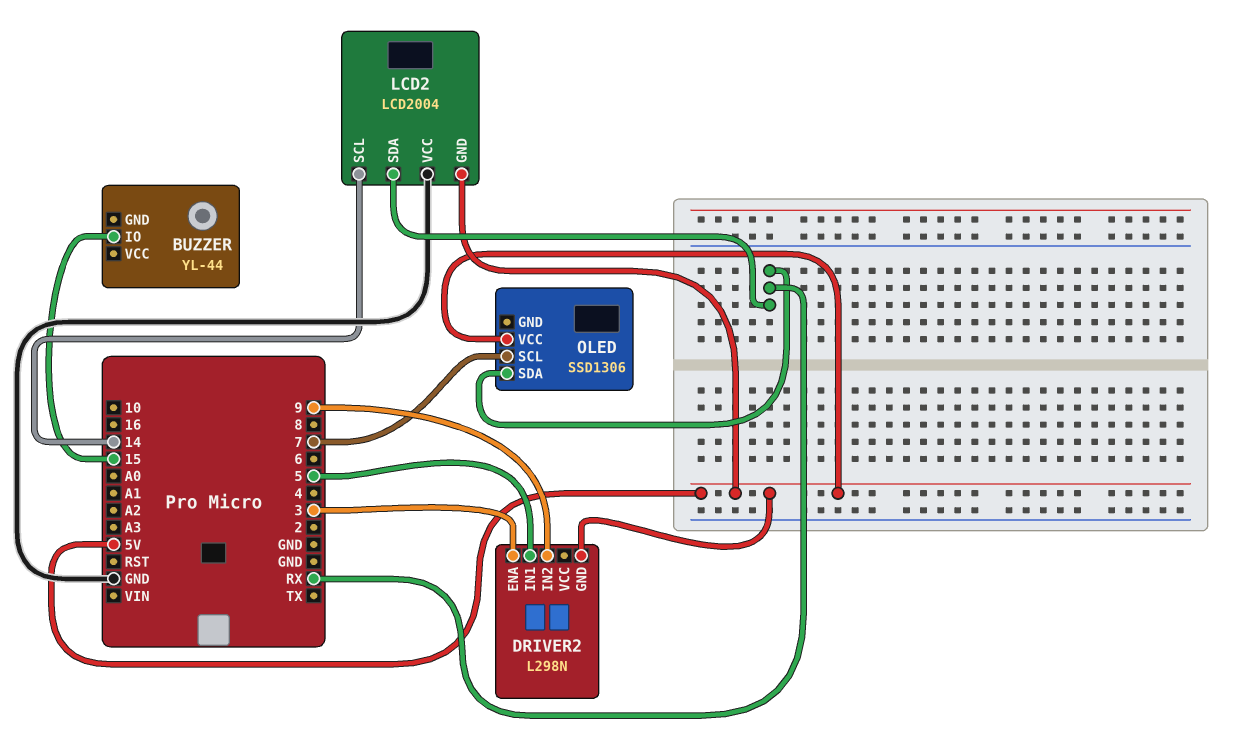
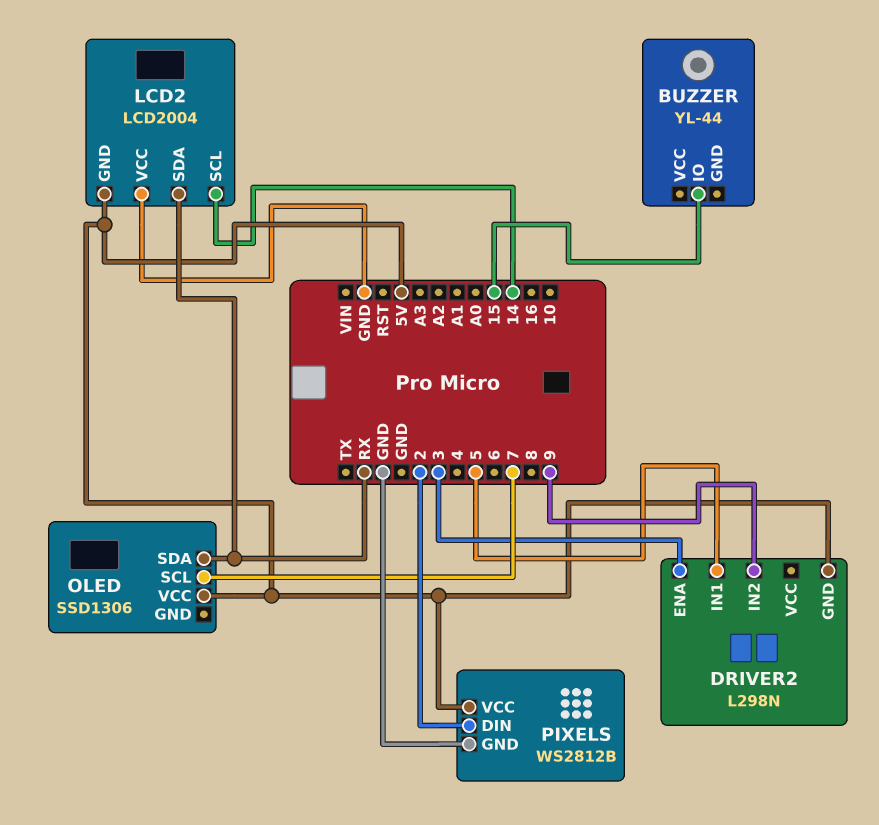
PIXELS: none -> WS2812B
PIXELS pin DIN: none -> 2
PIXELS pin GND: none -> GND
PIXELS pin VCC: none -> 5V

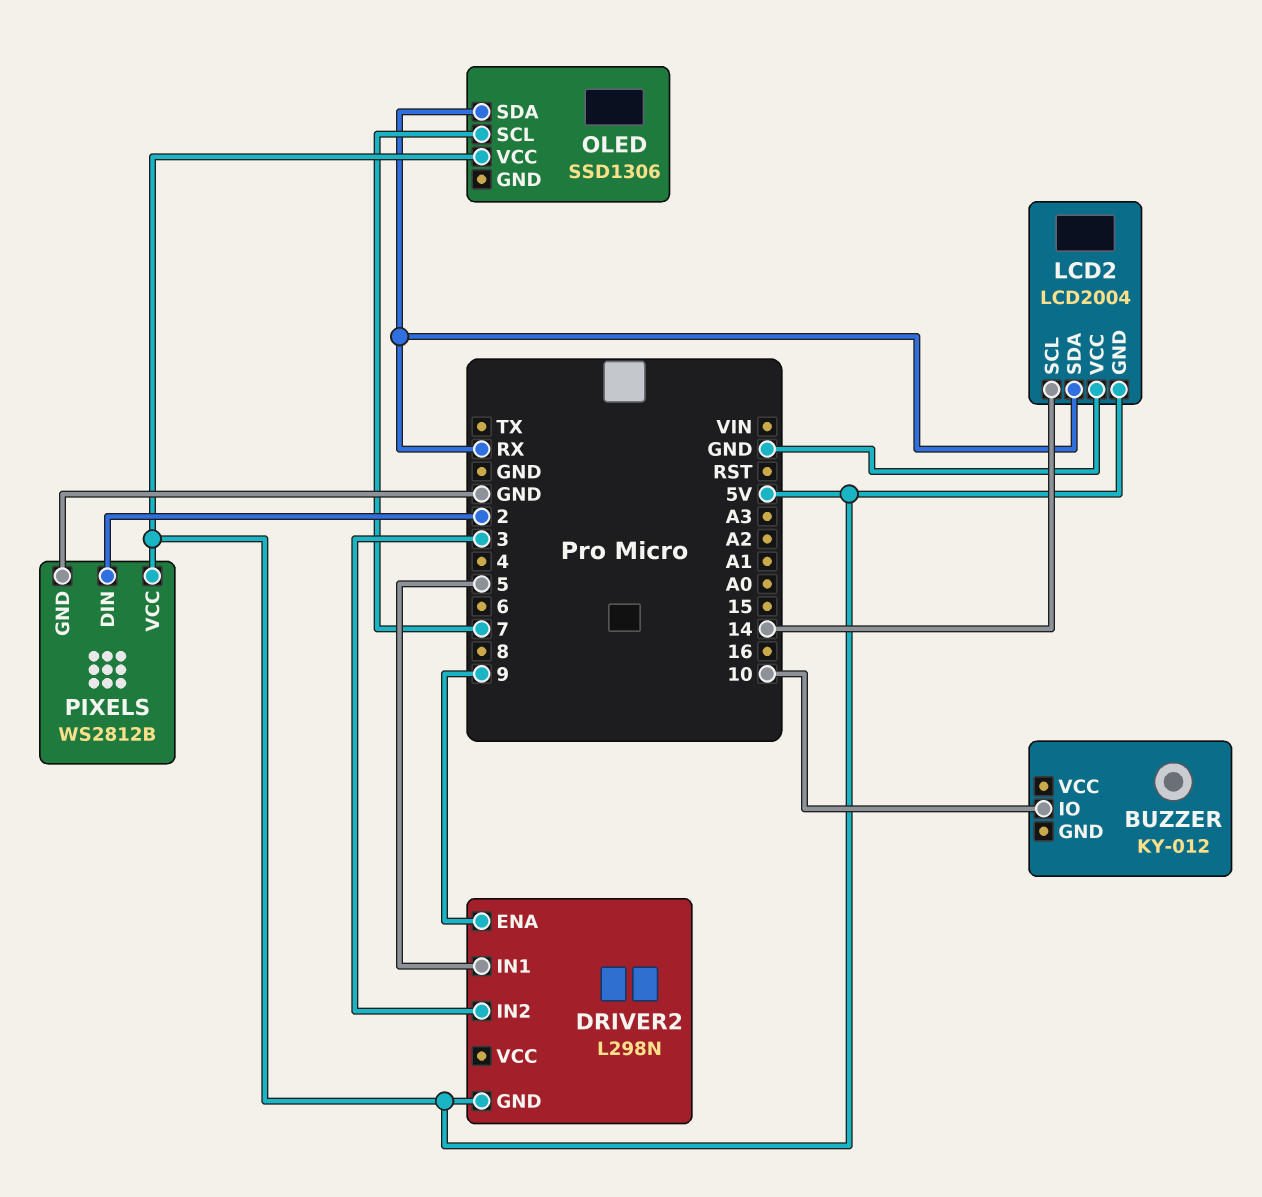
BUZZER: YL-44 -> KY-012
BUZZER pin IO: 15 -> 10
DRIVER2 pin ENA: 3 -> 9
DRIVER2 pin IN2: 9 -> 3

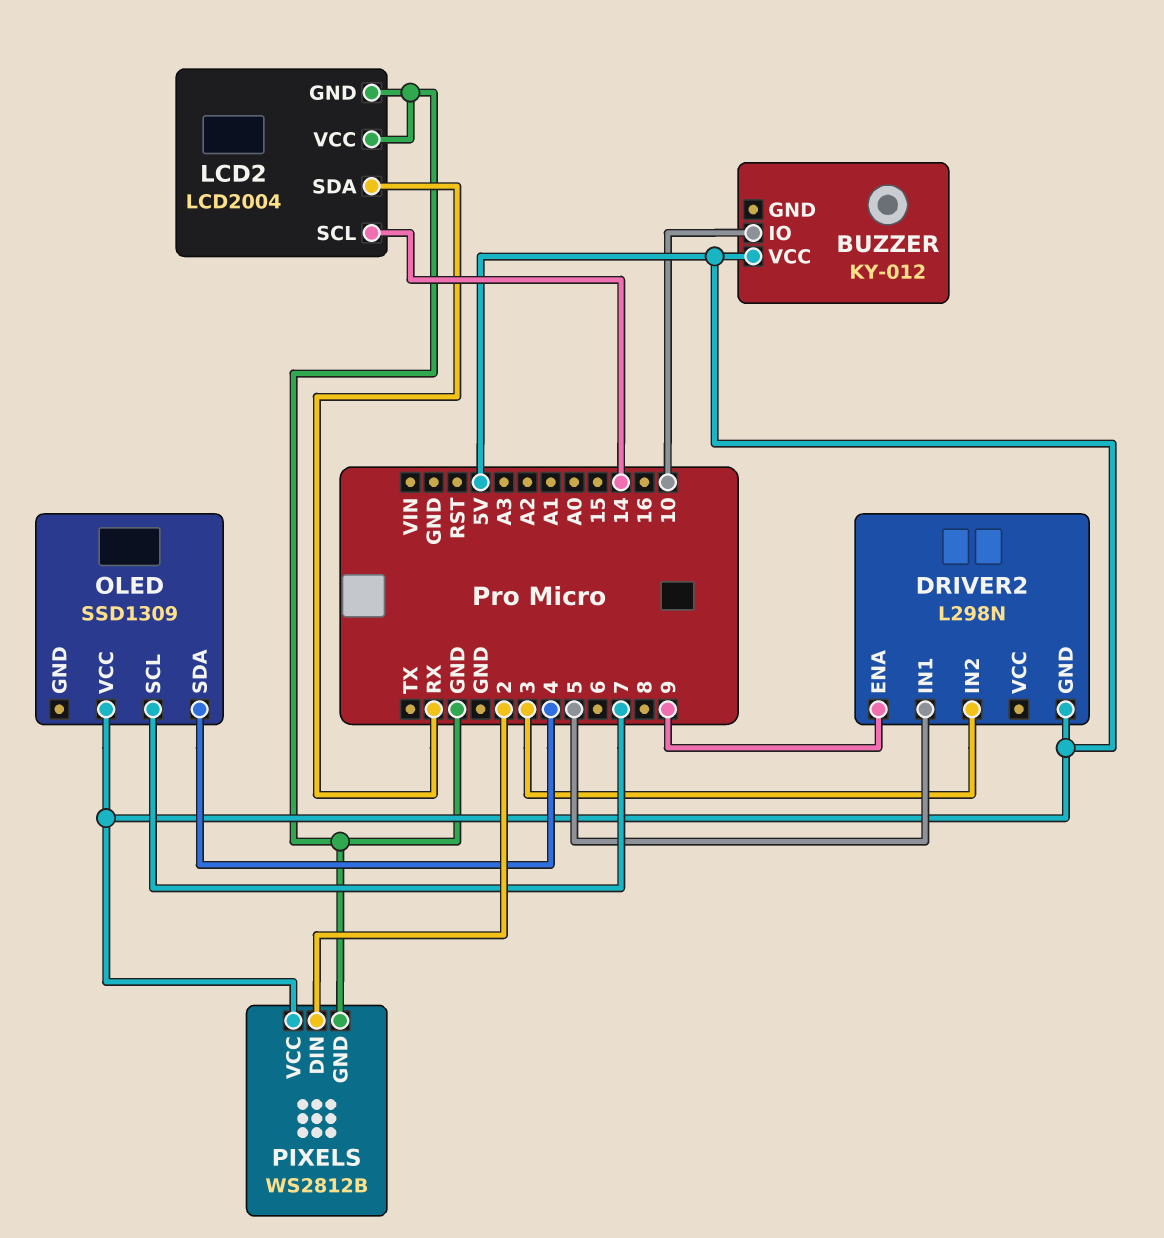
BUZZER pin VCC: none -> 5V
LCD2 pin GND: 5V -> GND
OLED: SSD1306 -> SSD1309
OLED pin SDA: RX -> 4

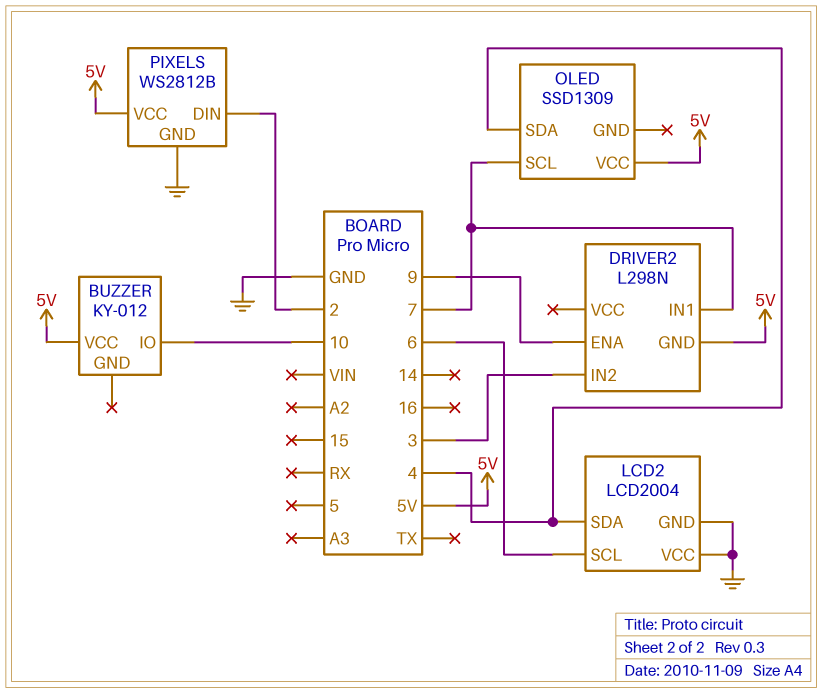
DRIVER2 pin IN1: 5 -> 7
LCD2 pin SCL: 14 -> 6
LCD2 pin SDA: RX -> 4

